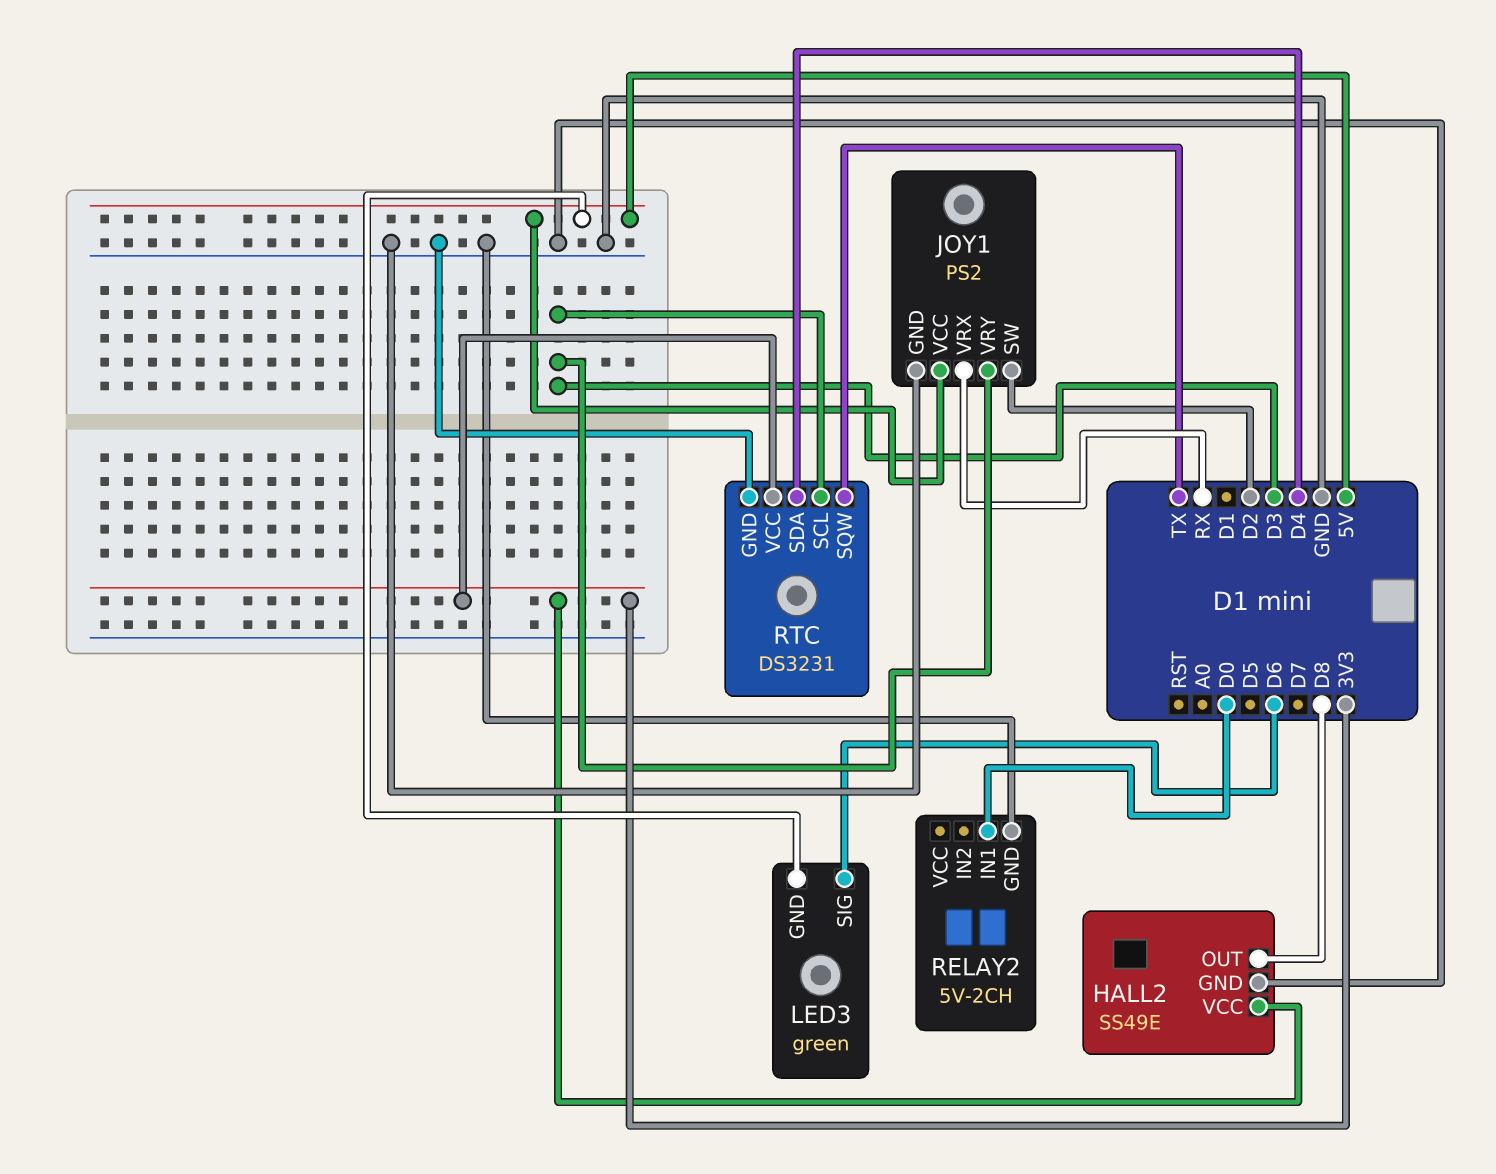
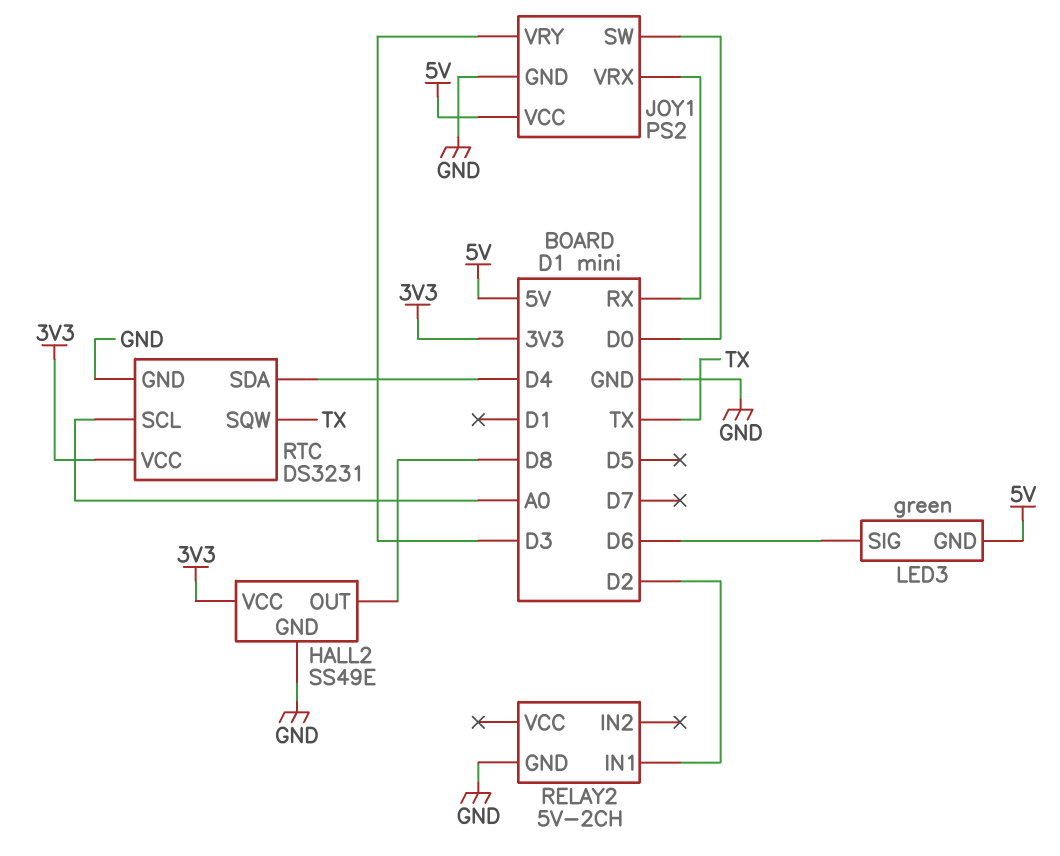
JOY1 pin SW: D2 -> D0
RELAY2 pin IN1: D0 -> D2
RTC pin SCL: D3 -> A0

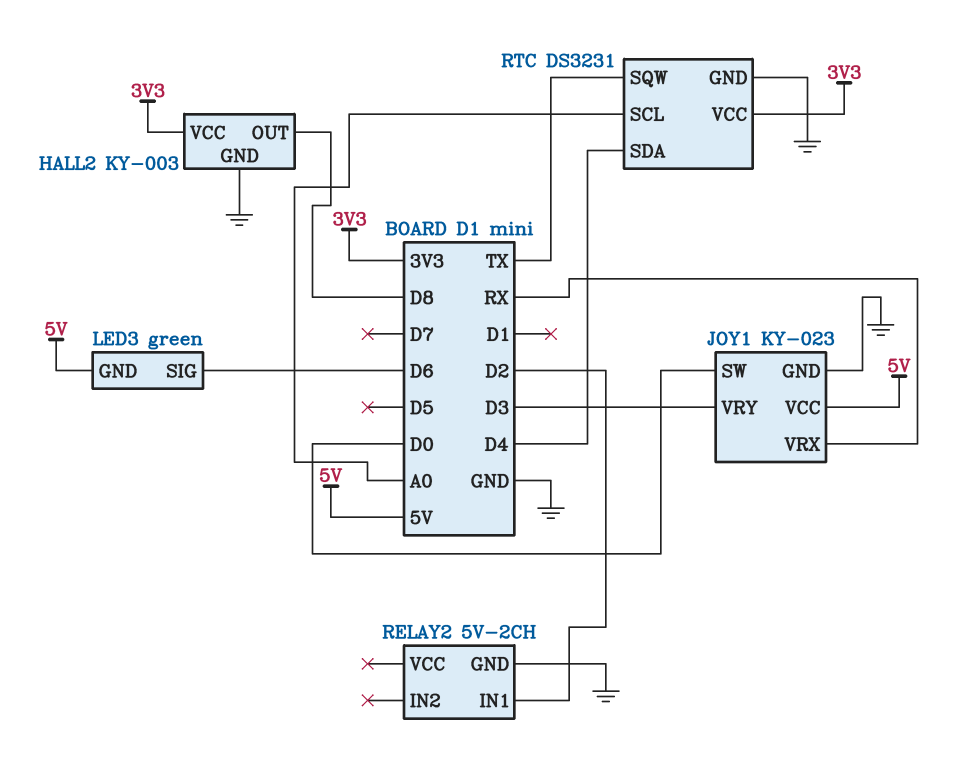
HALL2: SS49E -> KY-003
JOY1: PS2 -> KY-023

